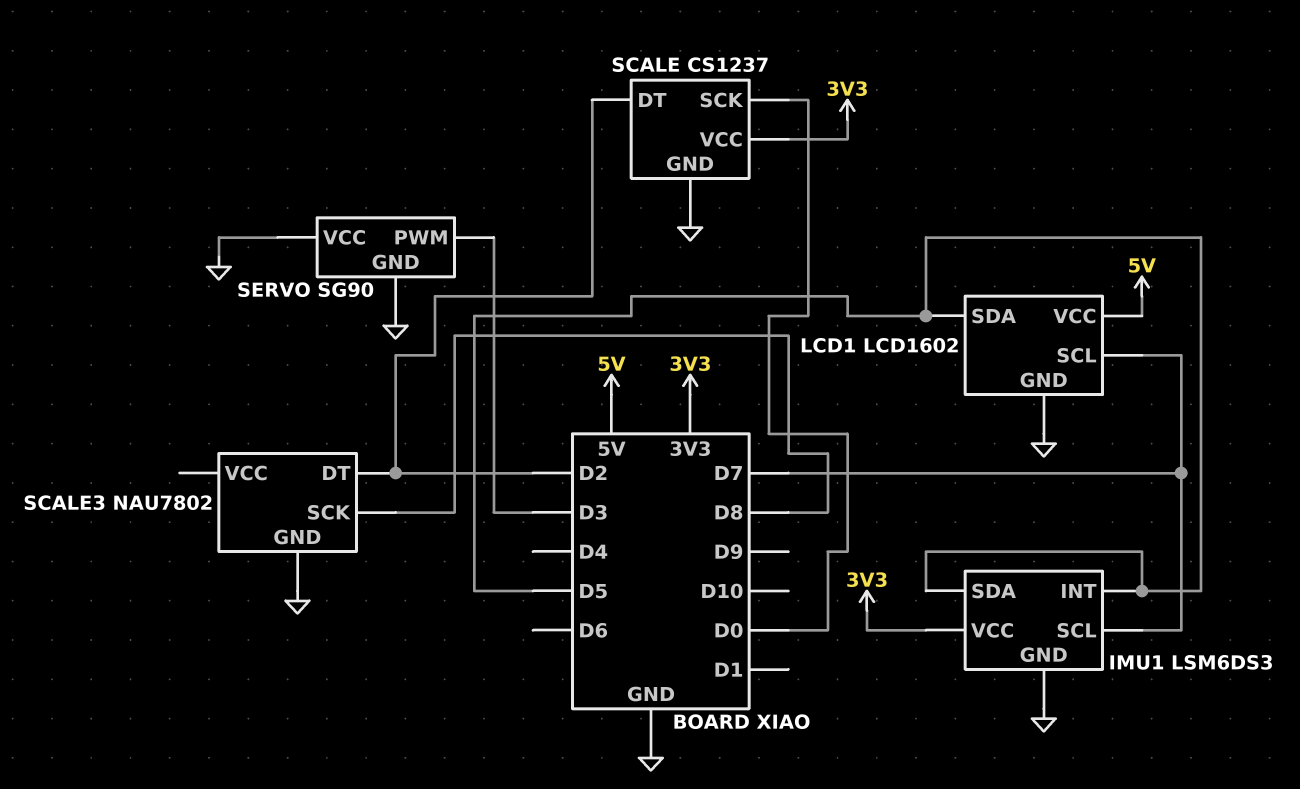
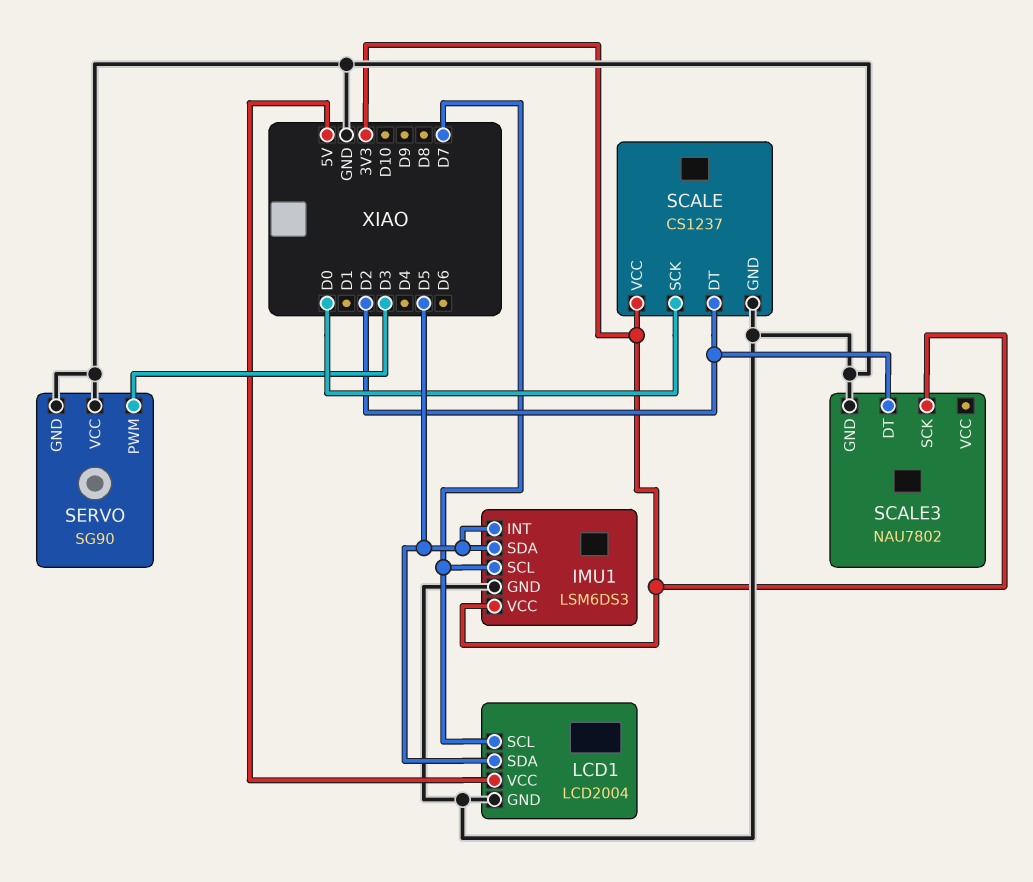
LCD1: LCD1602 -> LCD2004
SCALE3 pin SCK: D8 -> 3V3

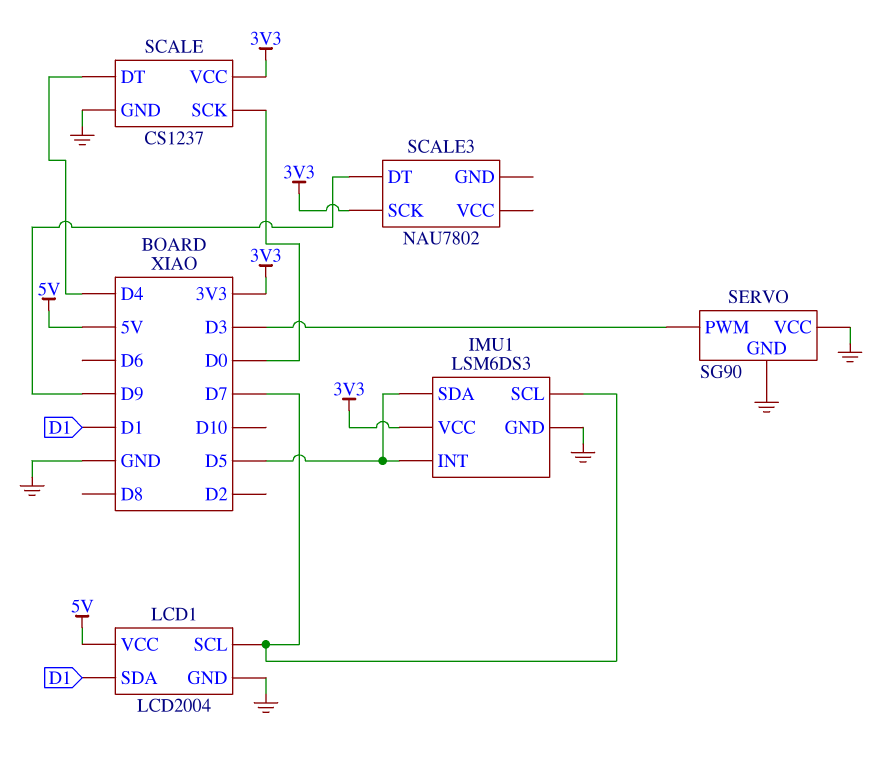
LCD1 pin SDA: D5 -> D1
SCALE pin DT: D2 -> D4
SCALE3 pin DT: D2 -> D9
SCALE3 pin GND: GND -> none

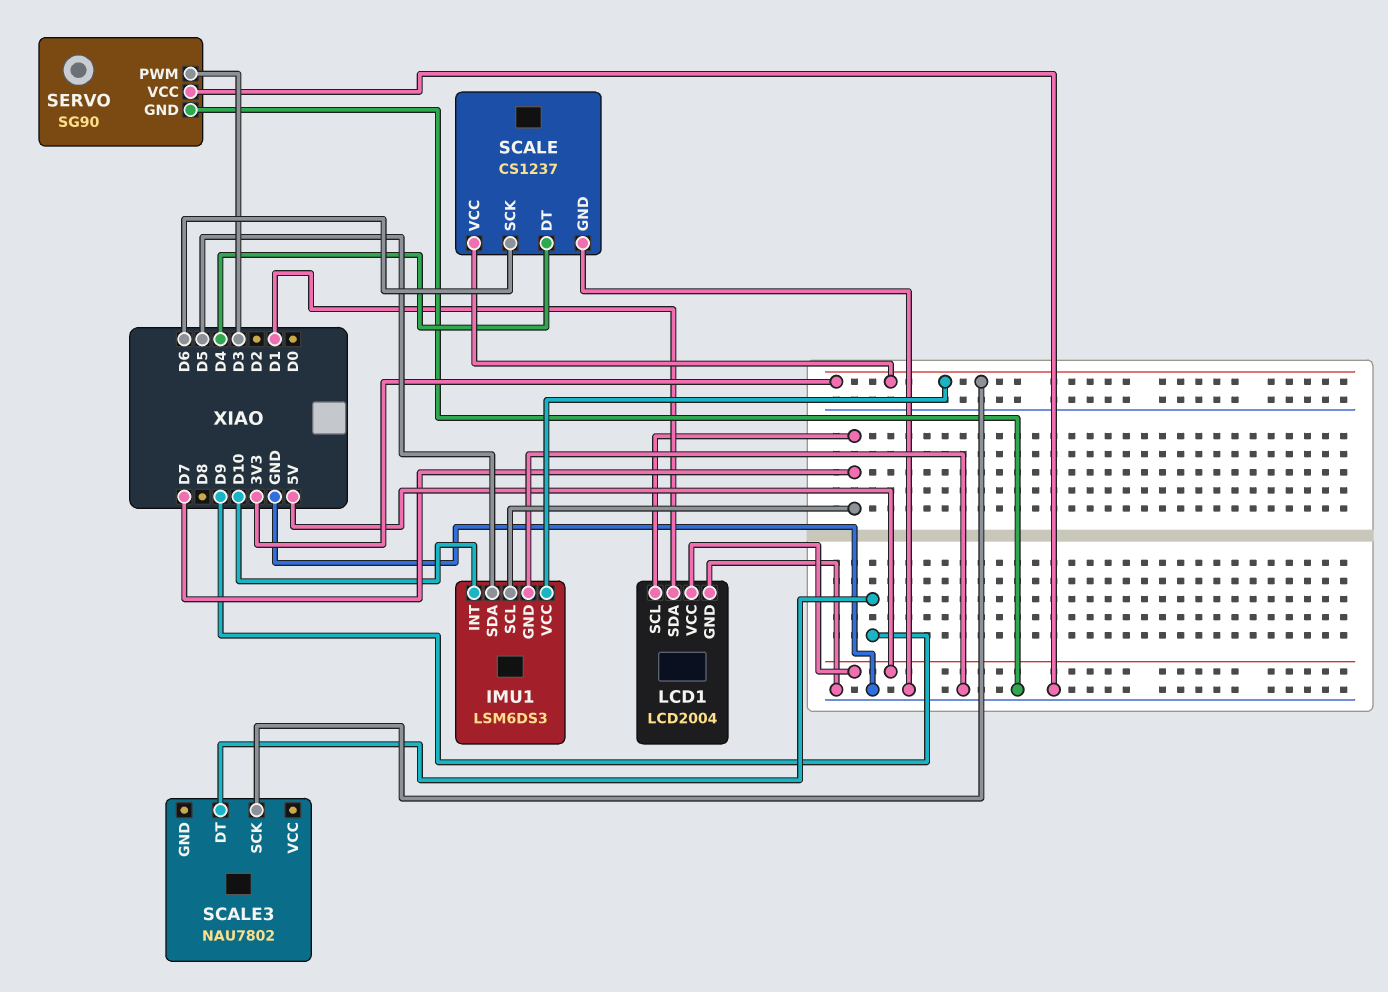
IMU1 pin INT: D5 -> D10
SCALE pin SCK: D0 -> D6

